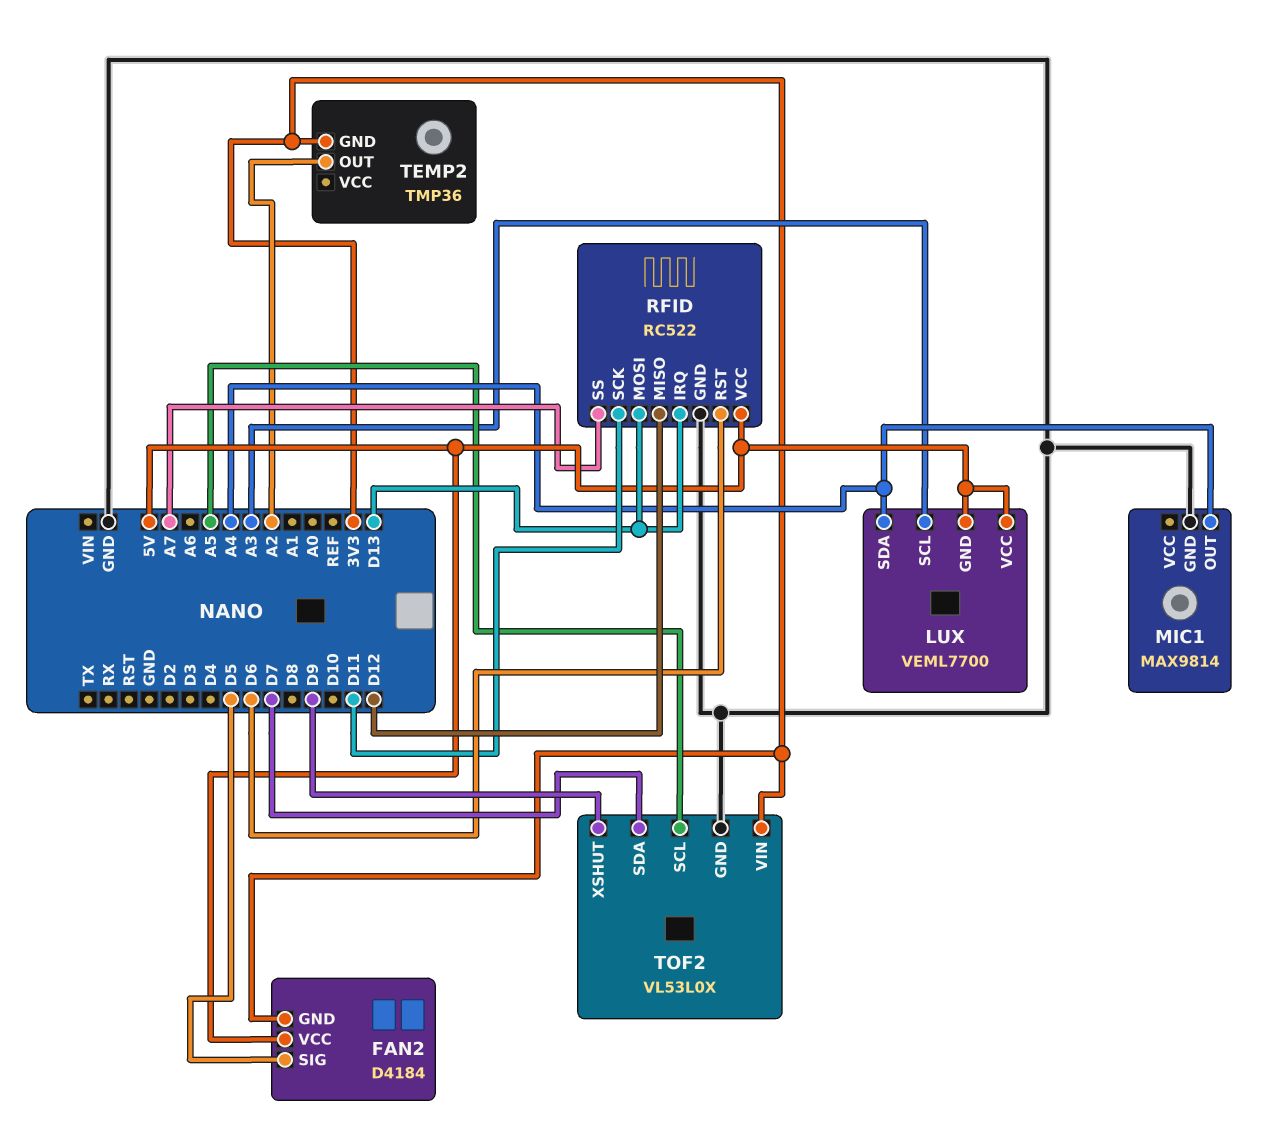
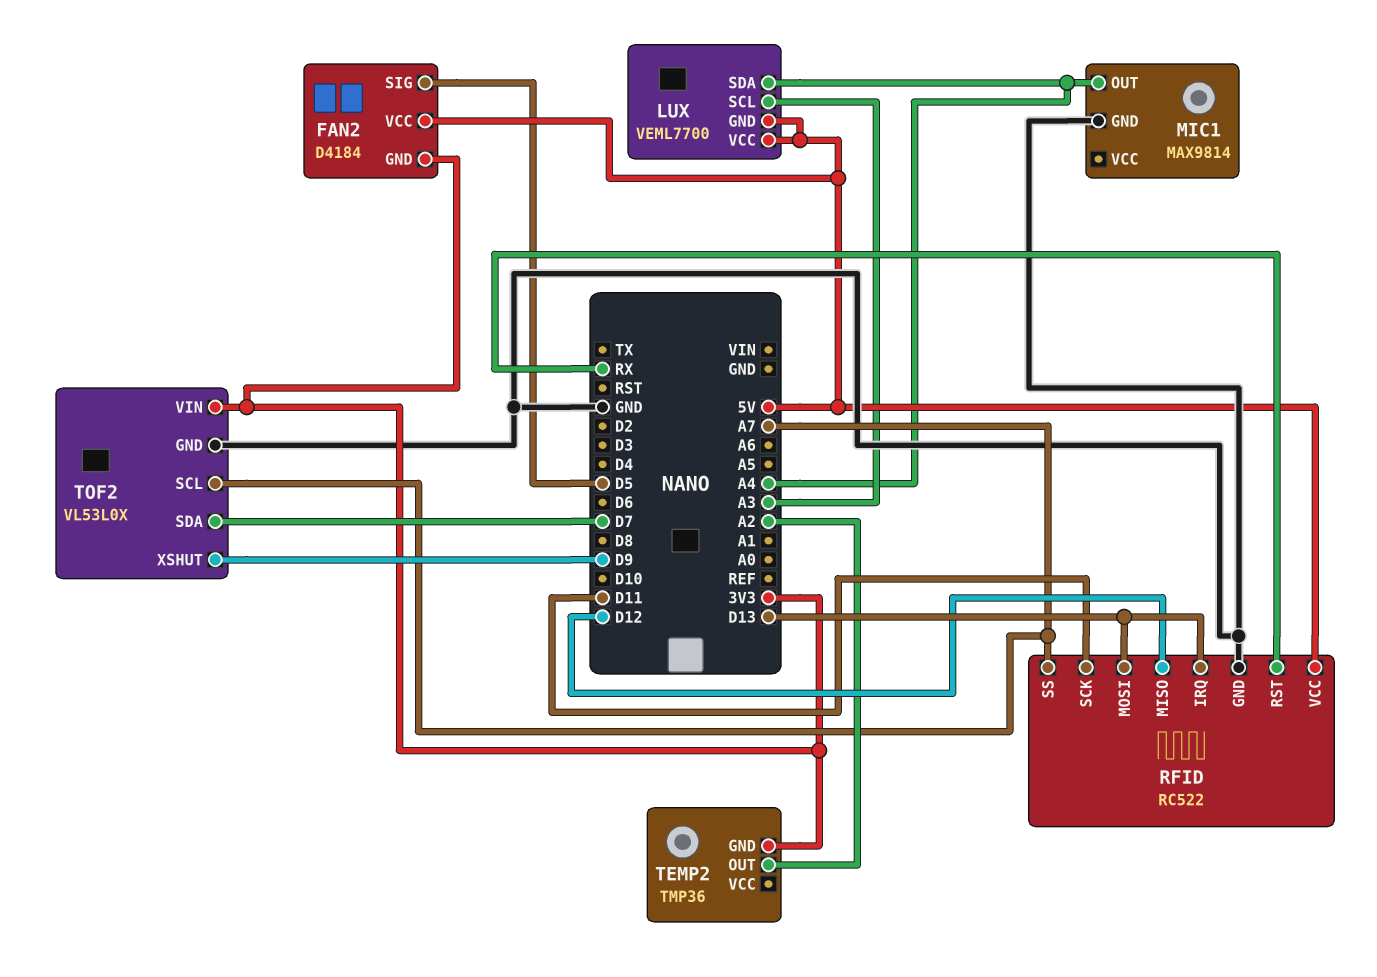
RFID pin RST: D6 -> RX
TOF2 pin SCL: A5 -> A7

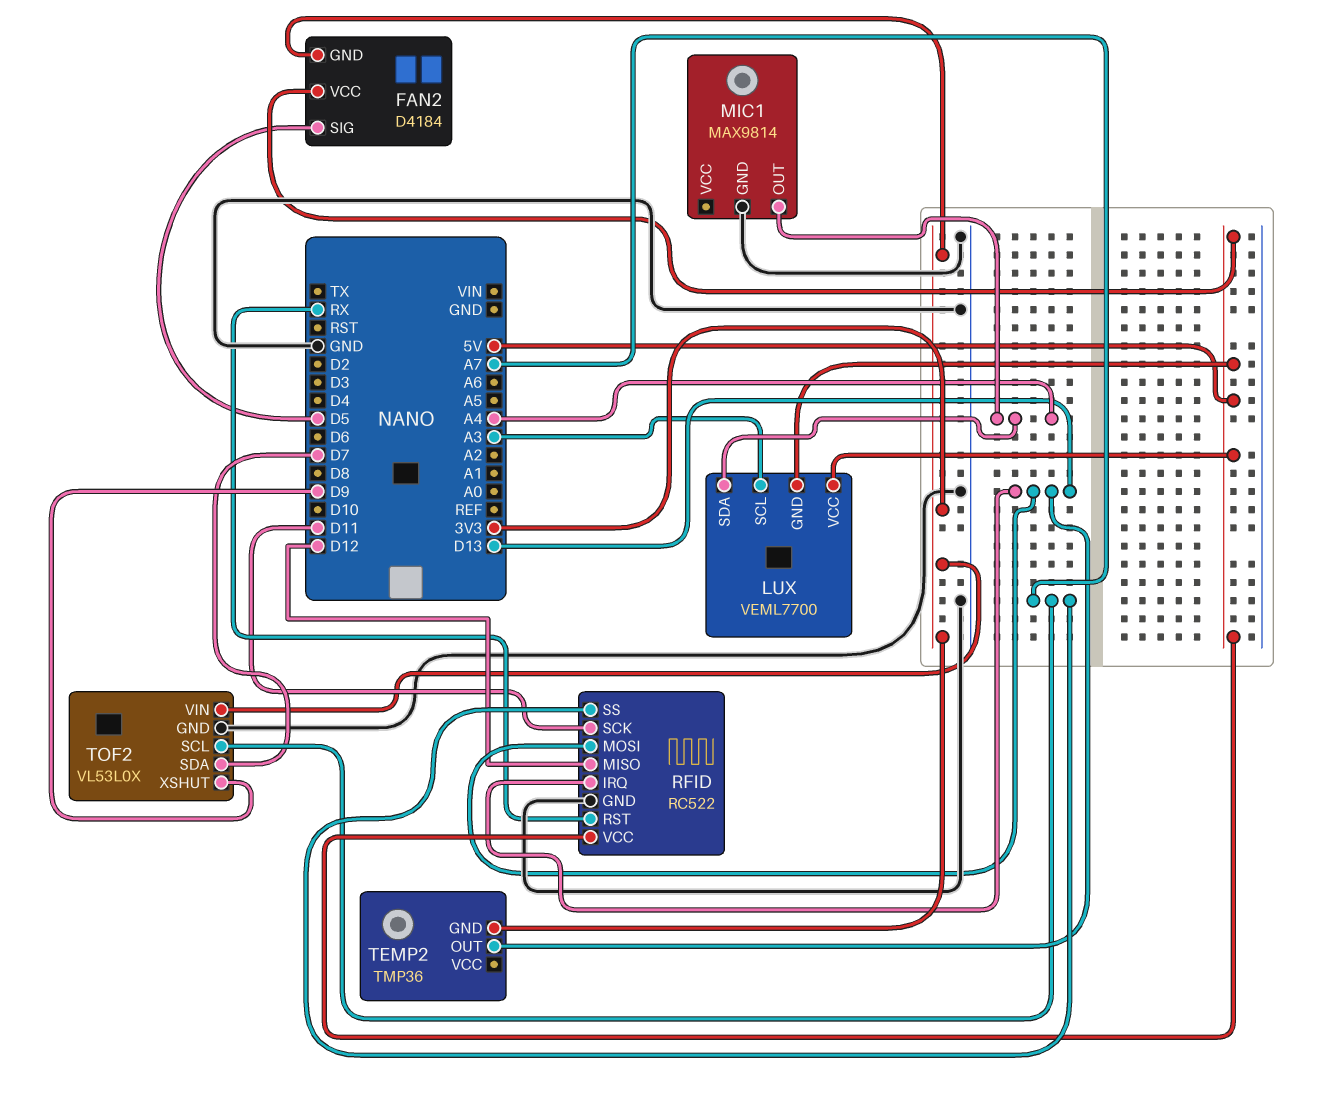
TEMP2 pin OUT: A2 -> D13

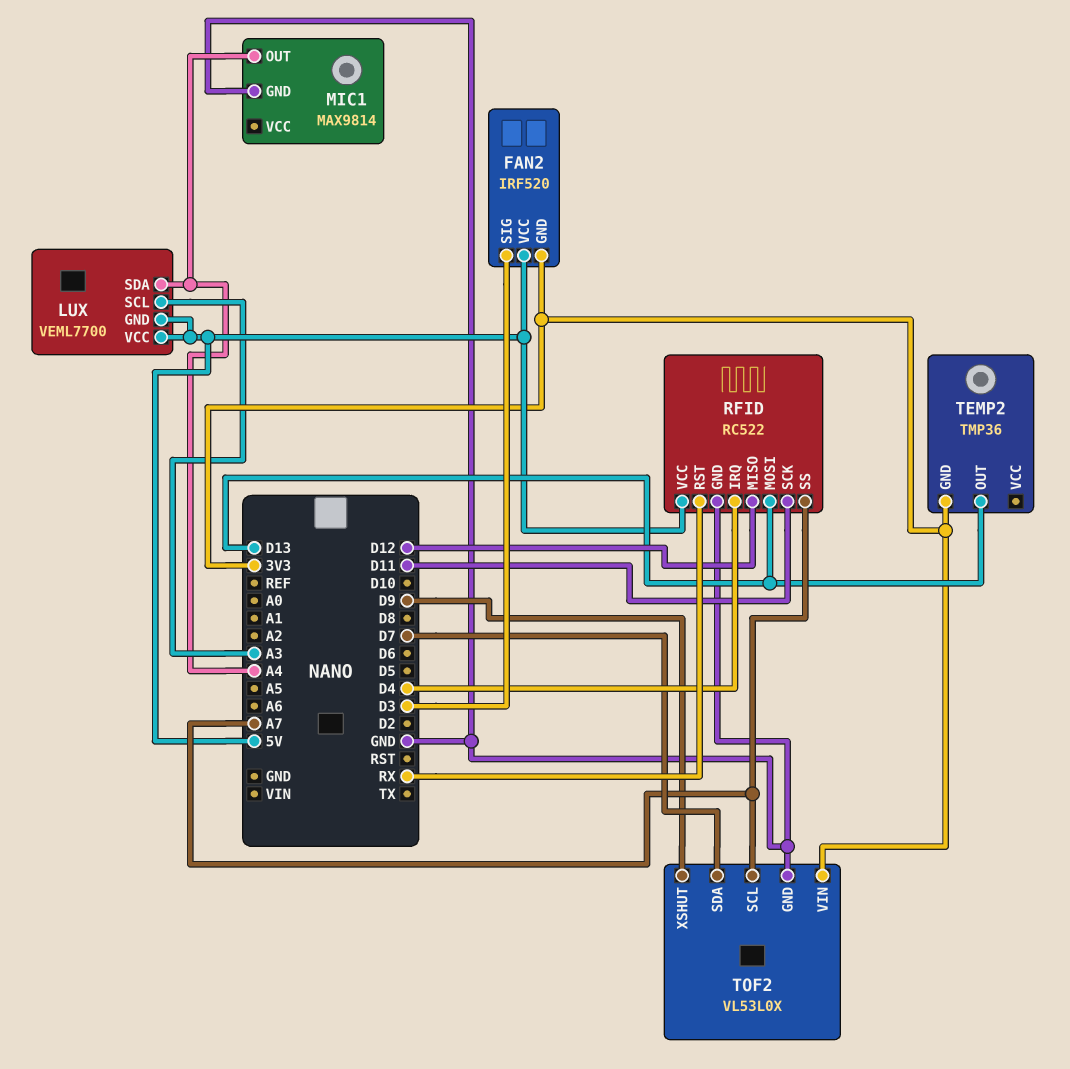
FAN2: D4184 -> IRF520
FAN2 pin SIG: D5 -> D3
RFID pin IRQ: D13 -> D4

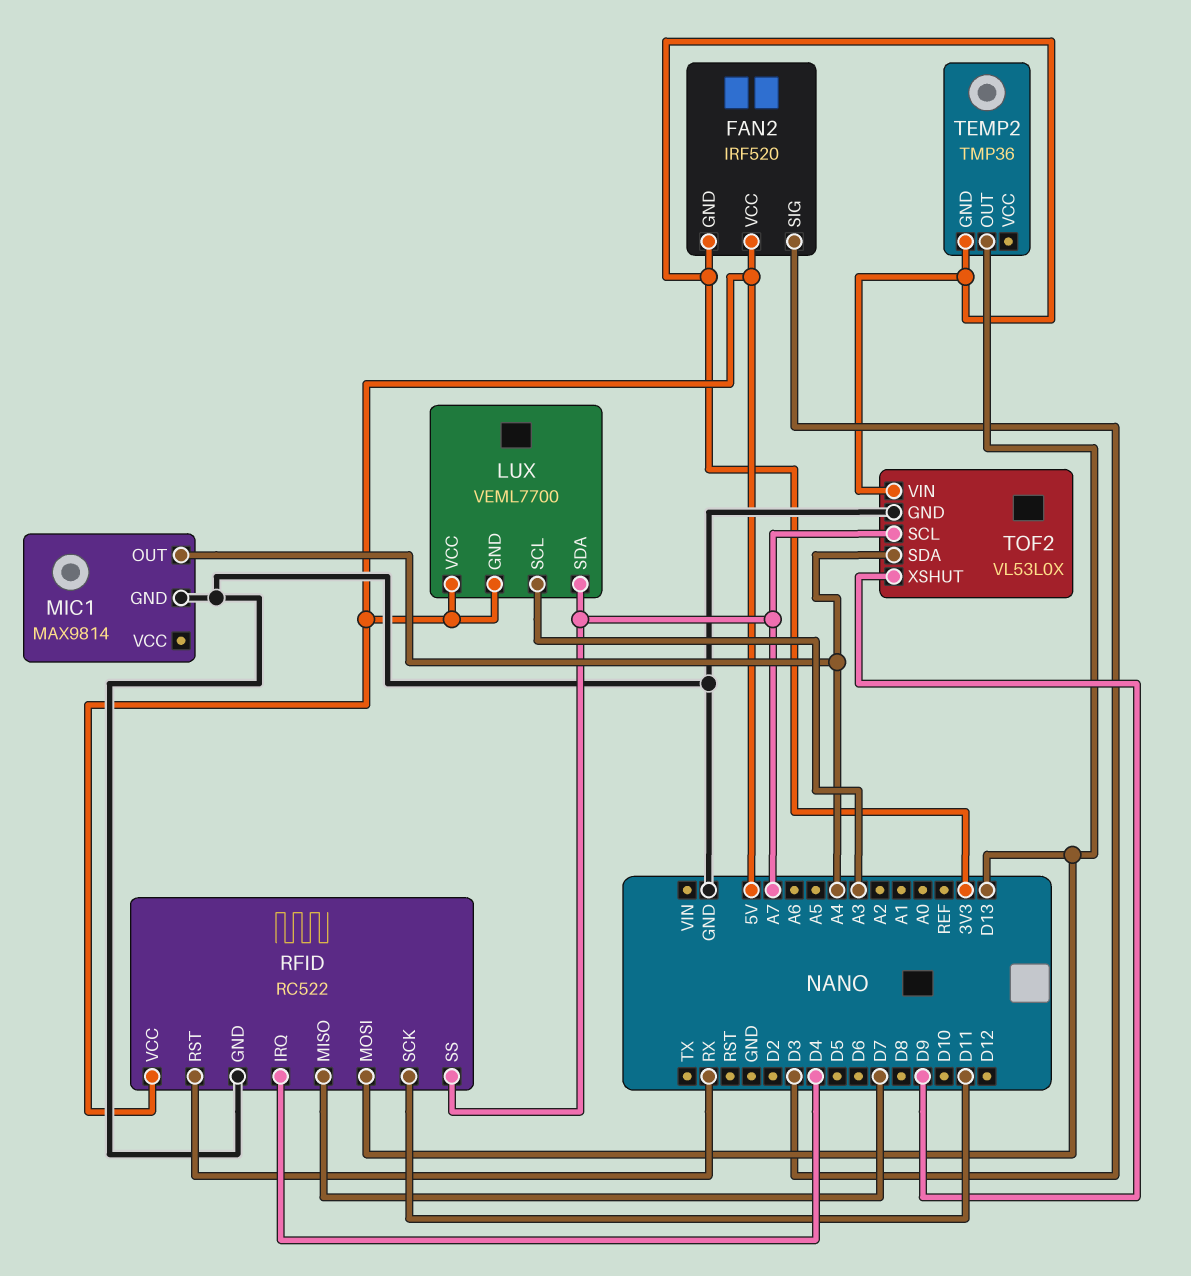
LUX pin SDA: A4 -> A7
RFID pin MISO: D12 -> D7
TOF2 pin SDA: D7 -> A4

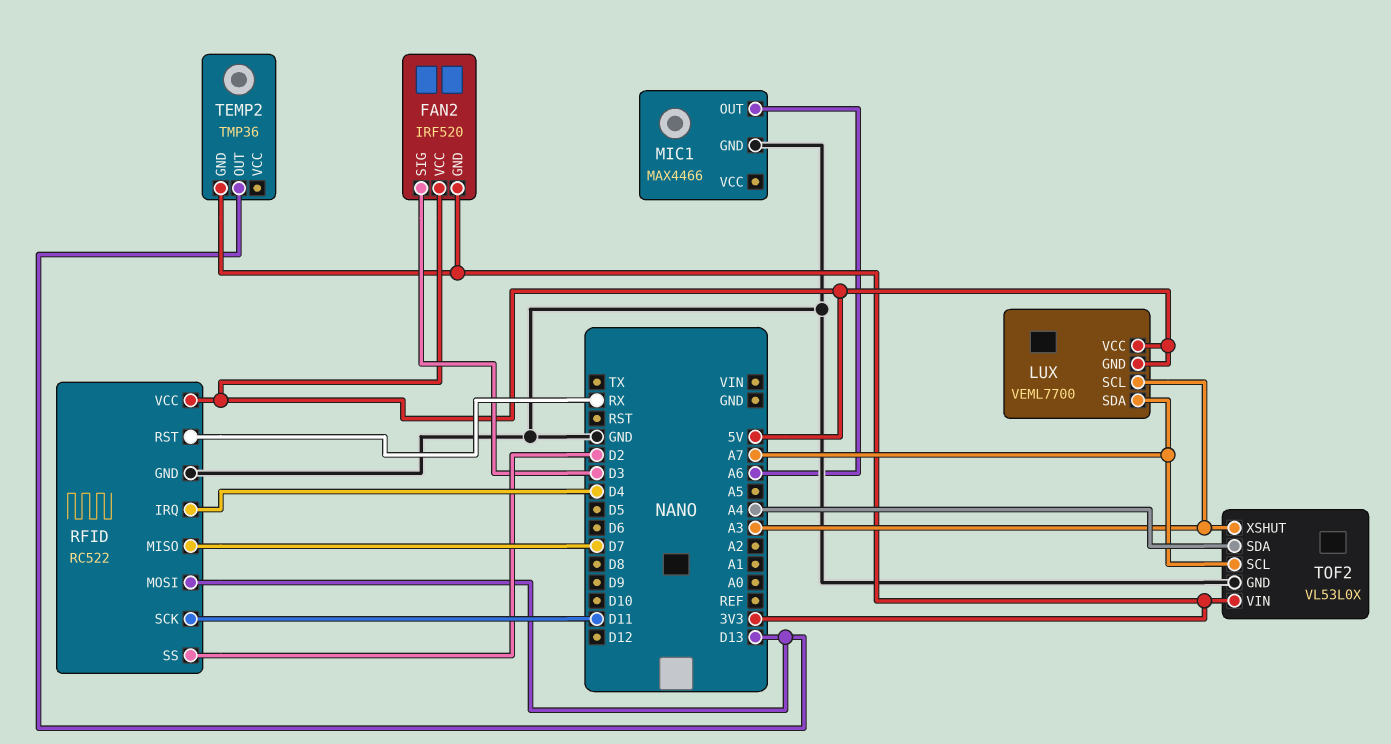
MIC1: MAX9814 -> MAX4466
MIC1 pin OUT: A4 -> A6
RFID pin SS: A7 -> D2
TOF2 pin XSHUT: D9 -> A3

